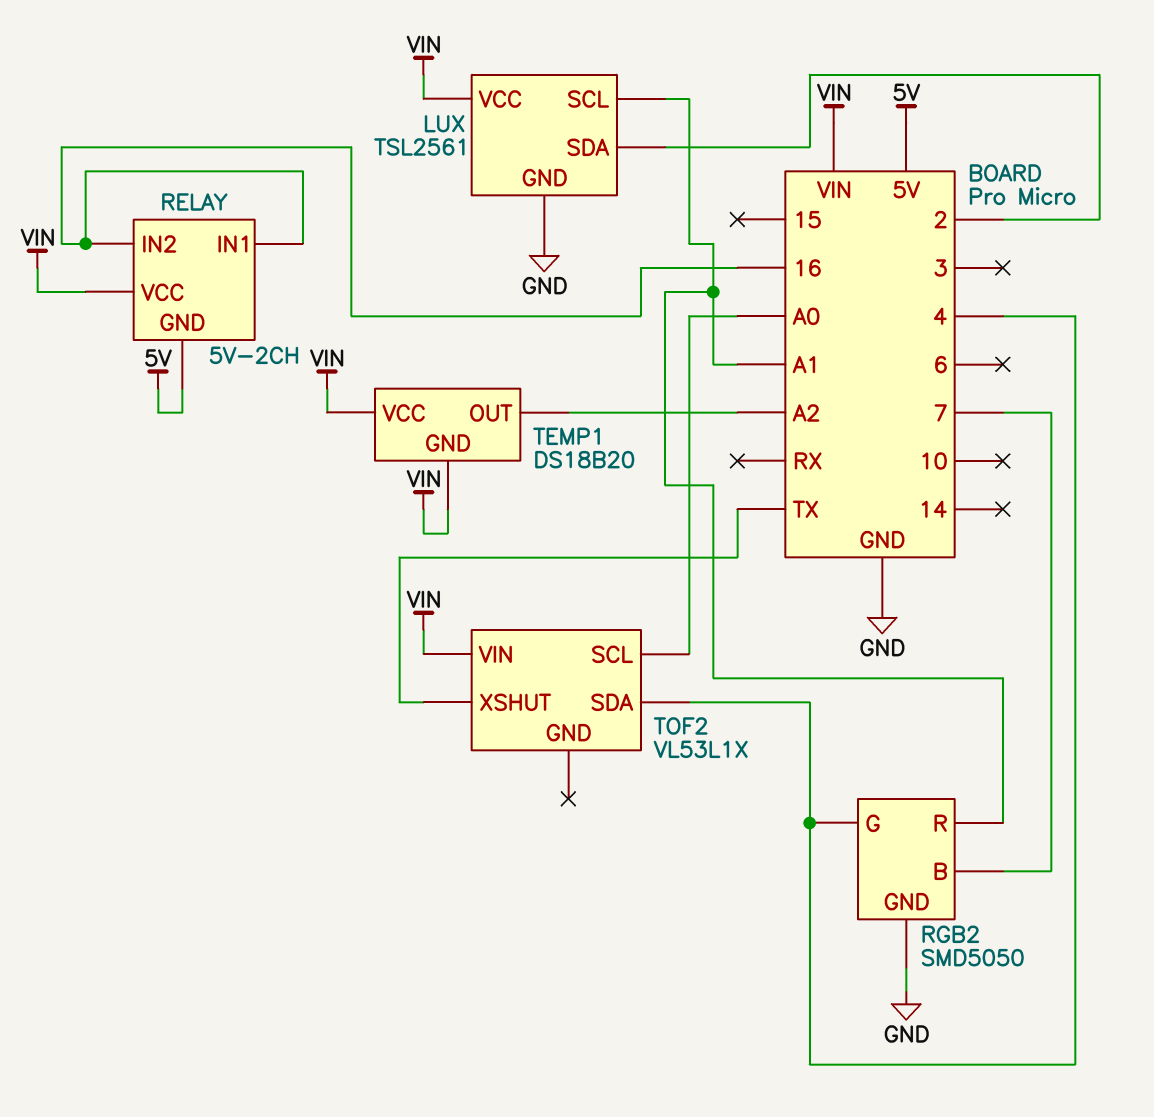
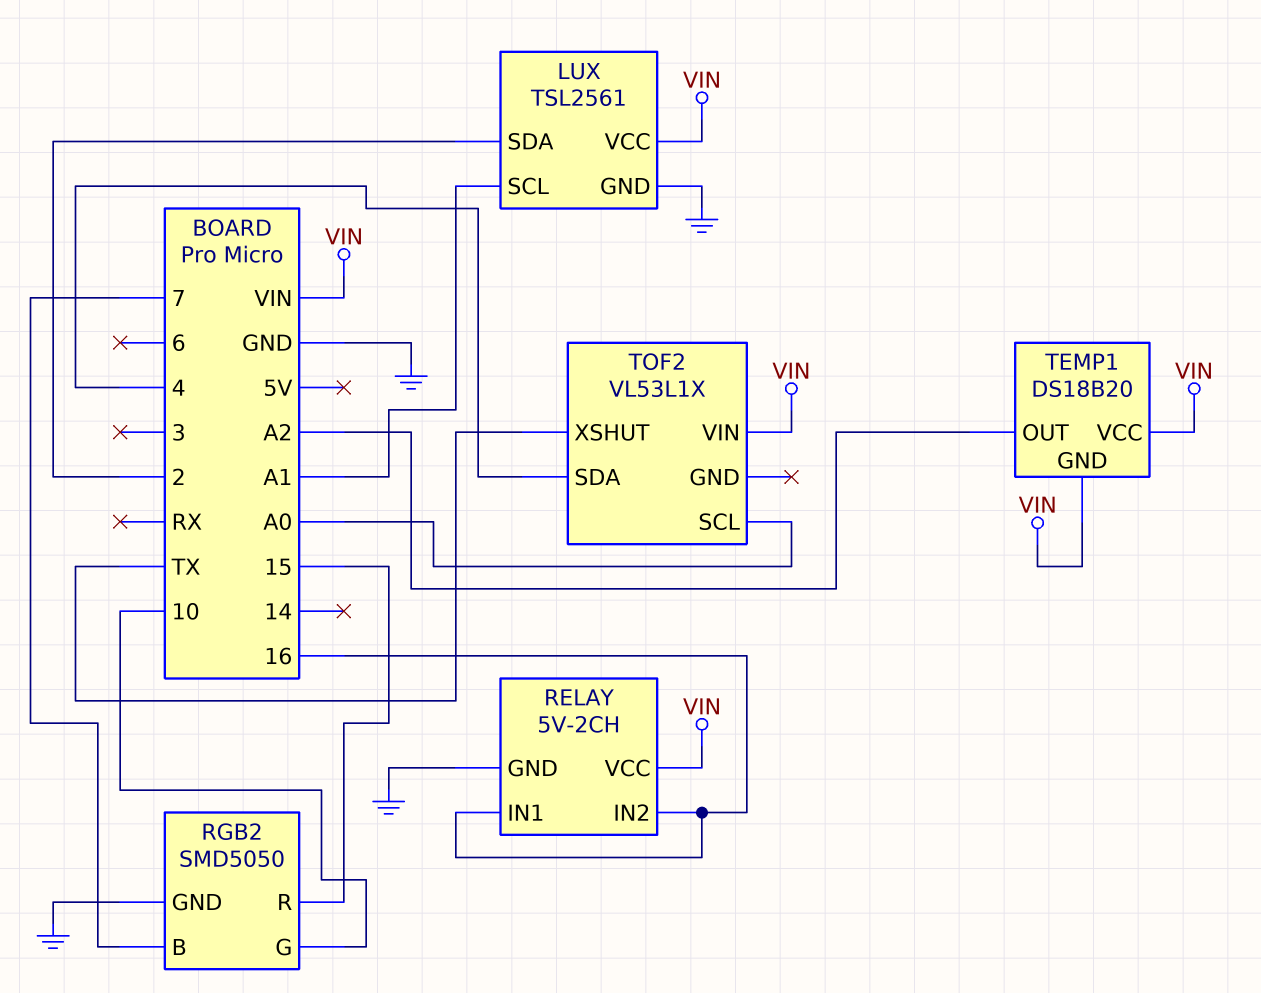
RELAY pin GND: 5V -> GND
RGB2 pin G: 4 -> 10
RGB2 pin R: A1 -> 15

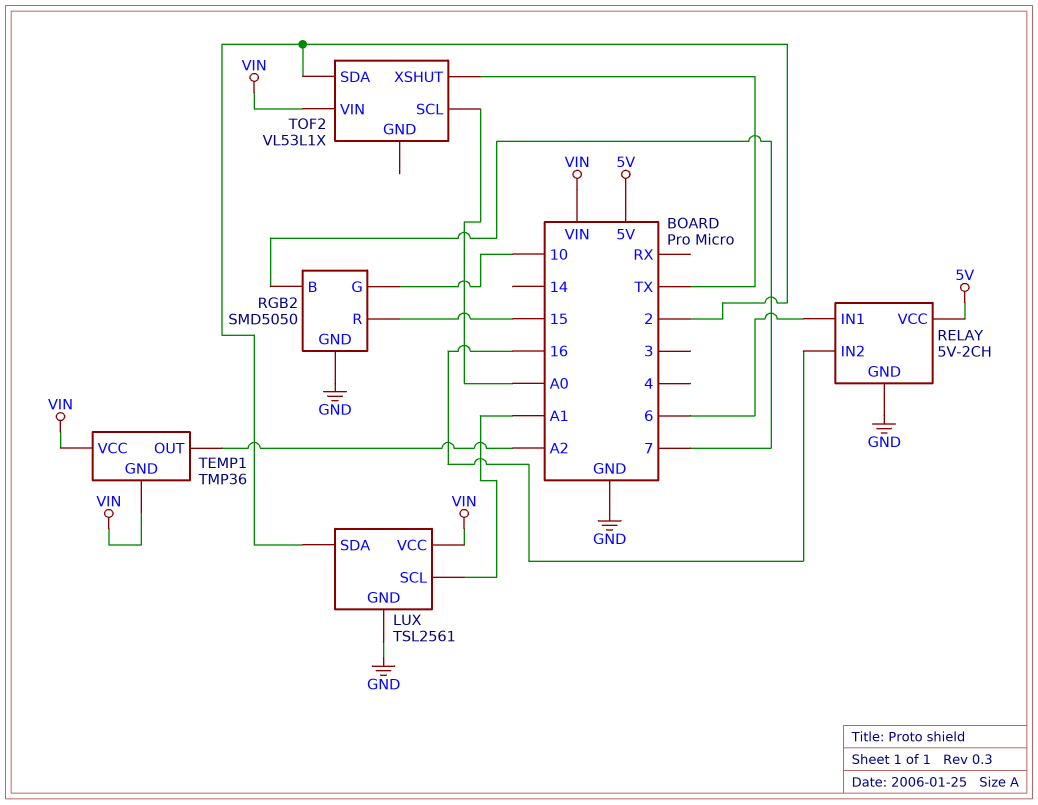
RELAY pin IN1: 16 -> 6
RELAY pin VCC: VIN -> 5V
TEMP1: DS18B20 -> TMP36
TOF2 pin SDA: 4 -> 2

